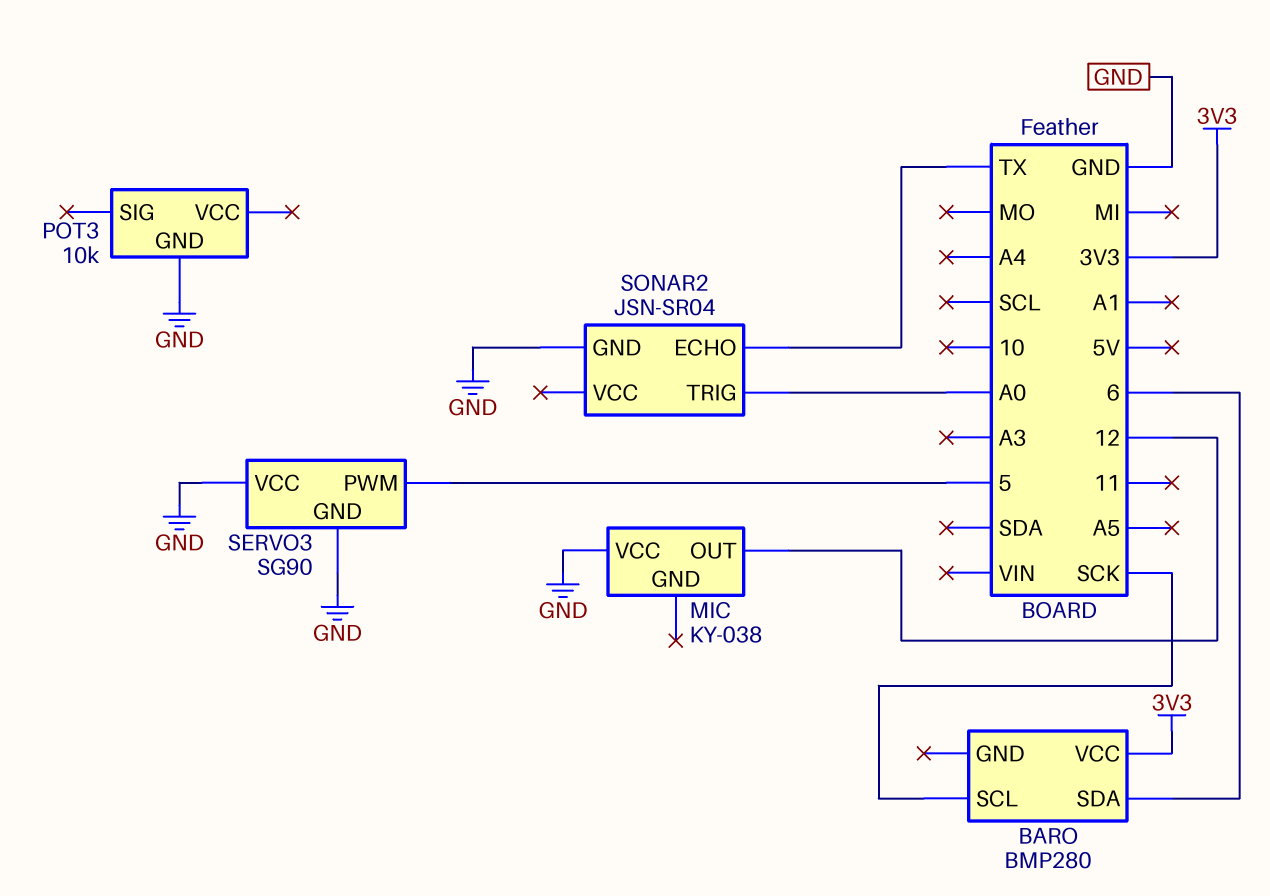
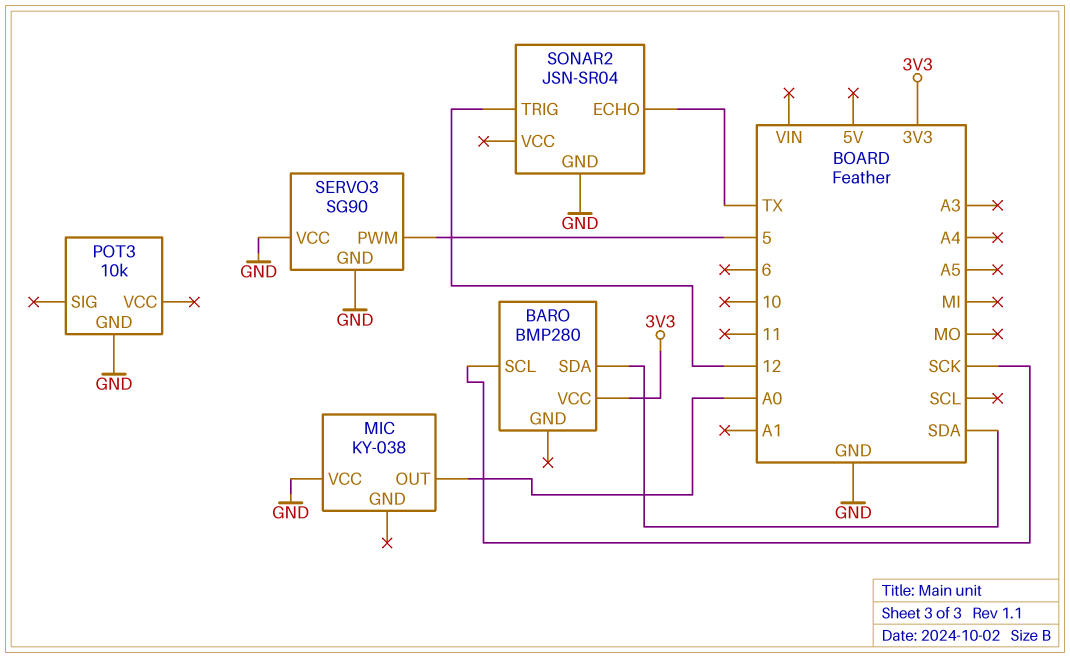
BARO pin SDA: 6 -> SDA
MIC pin OUT: 12 -> A0
SONAR2 pin TRIG: A0 -> 12

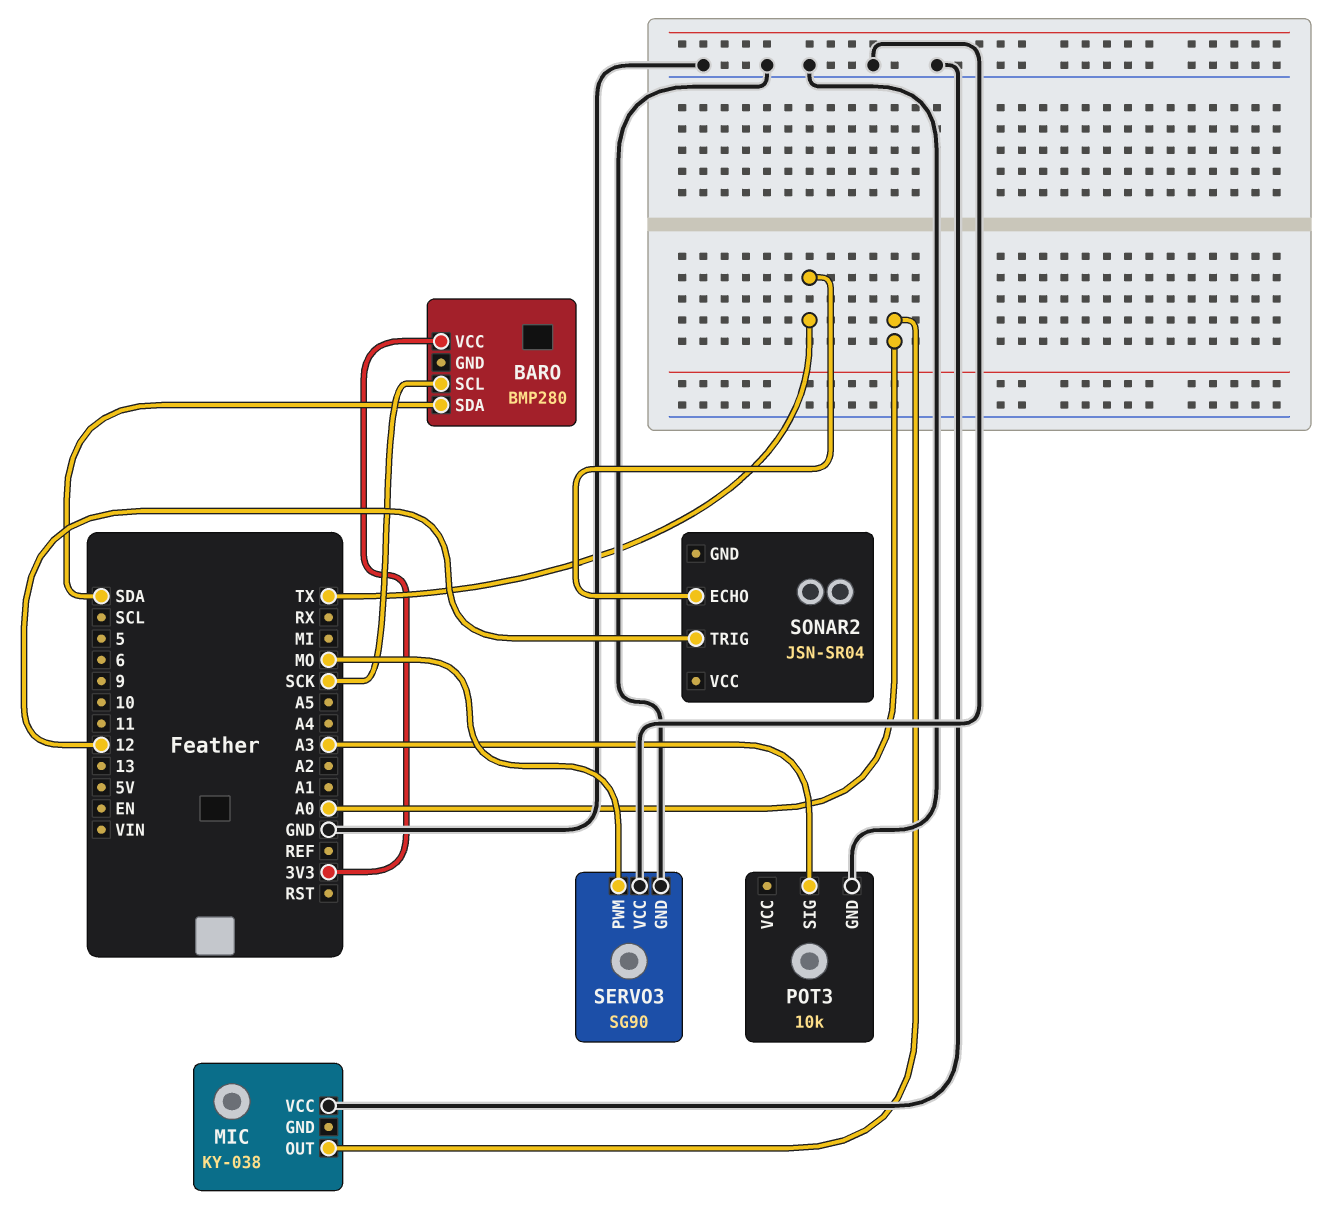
POT3 pin SIG: none -> A3
SERVO3 pin PWM: 5 -> MO
SONAR2 pin GND: GND -> none

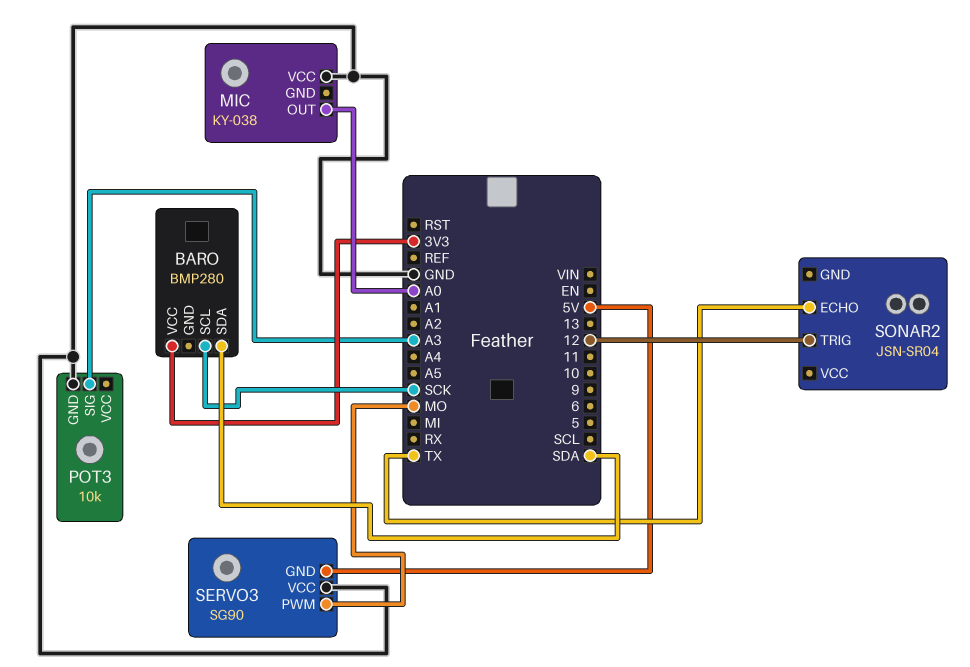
SERVO3 pin GND: GND -> 5V

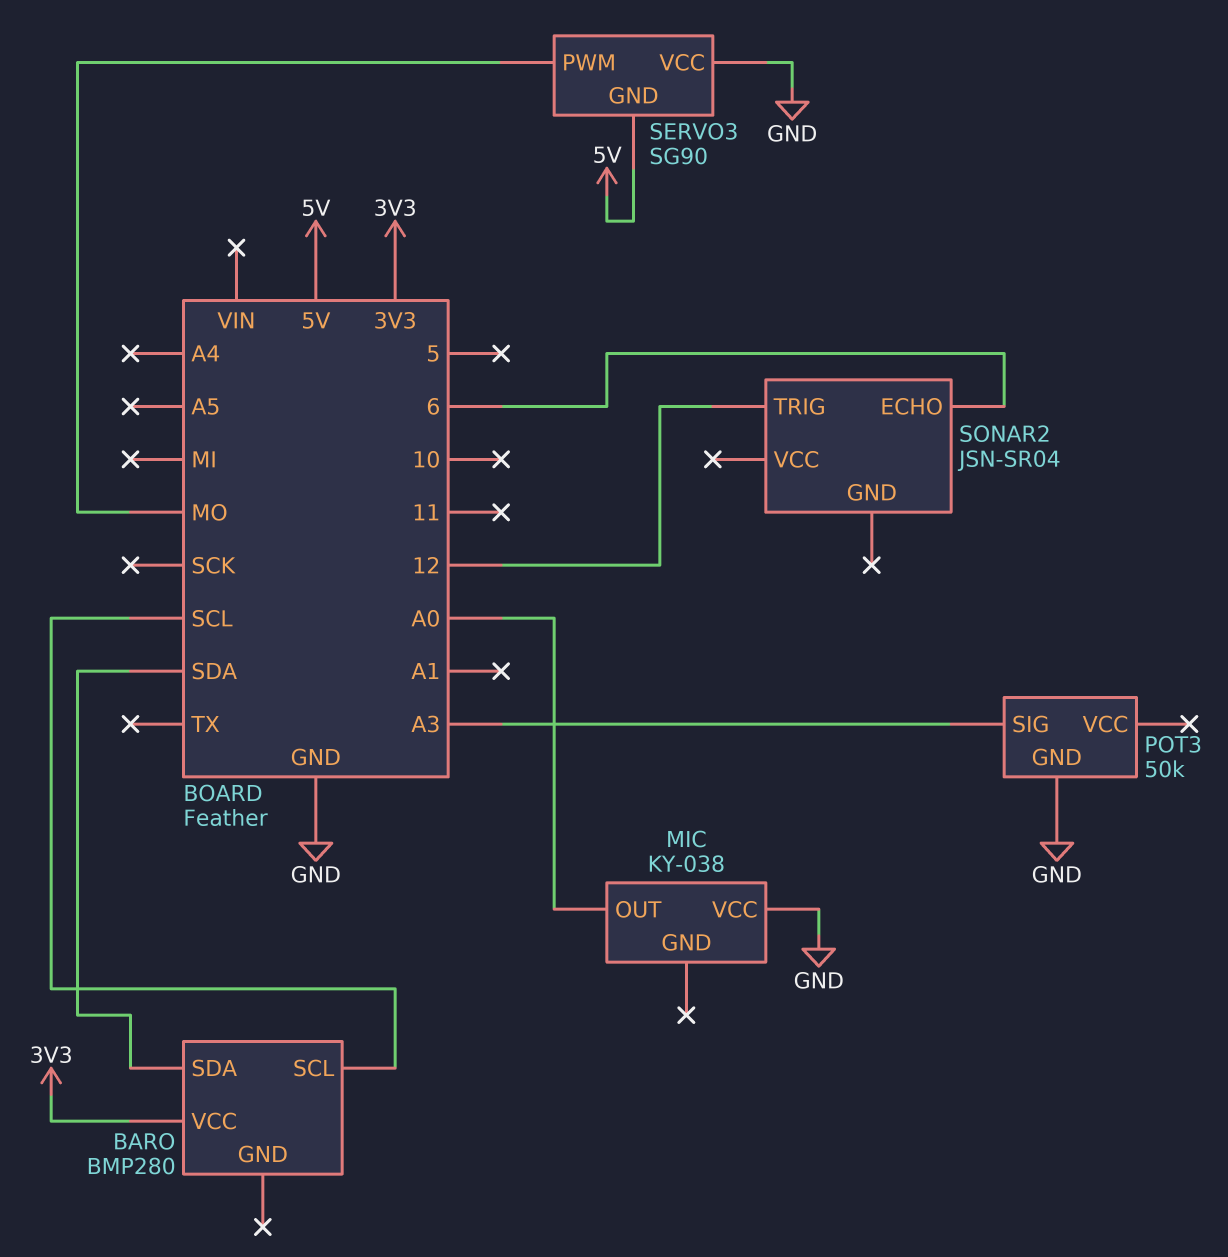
BARO pin SCL: SCK -> SCL
POT3: 10k -> 50k
SONAR2 pin ECHO: TX -> 6

